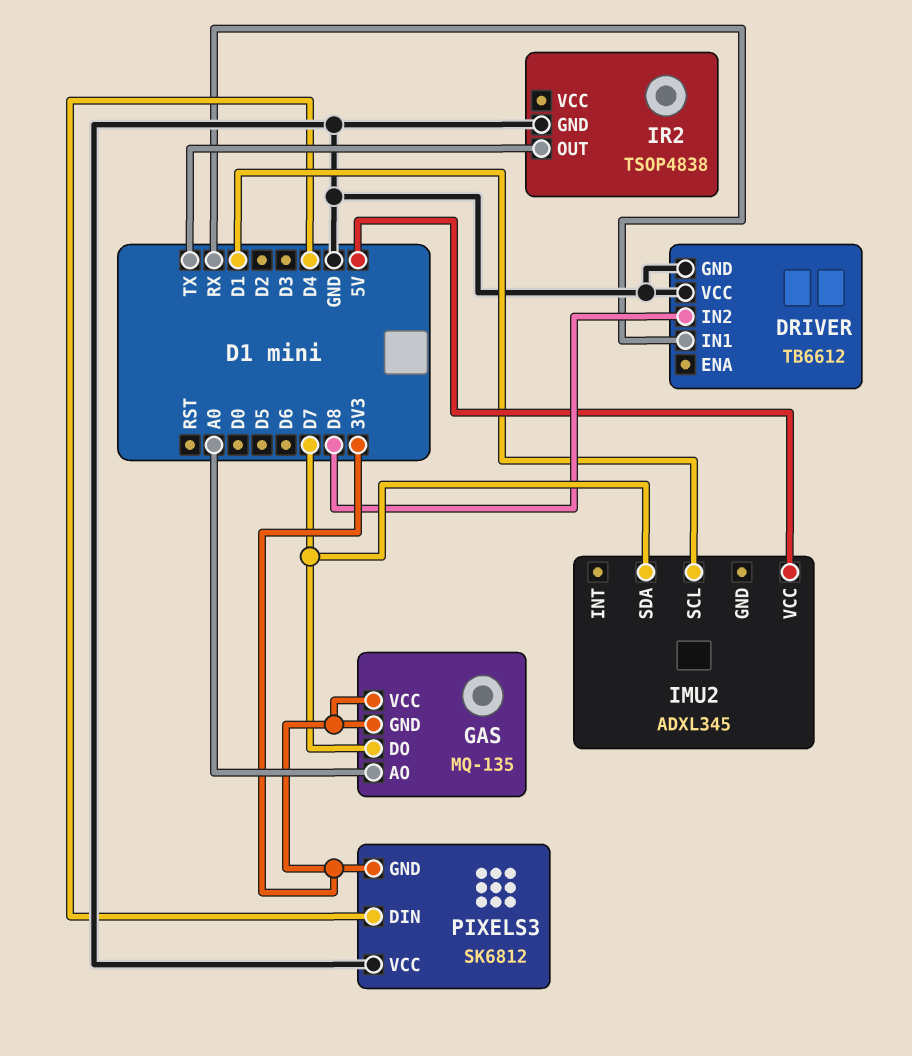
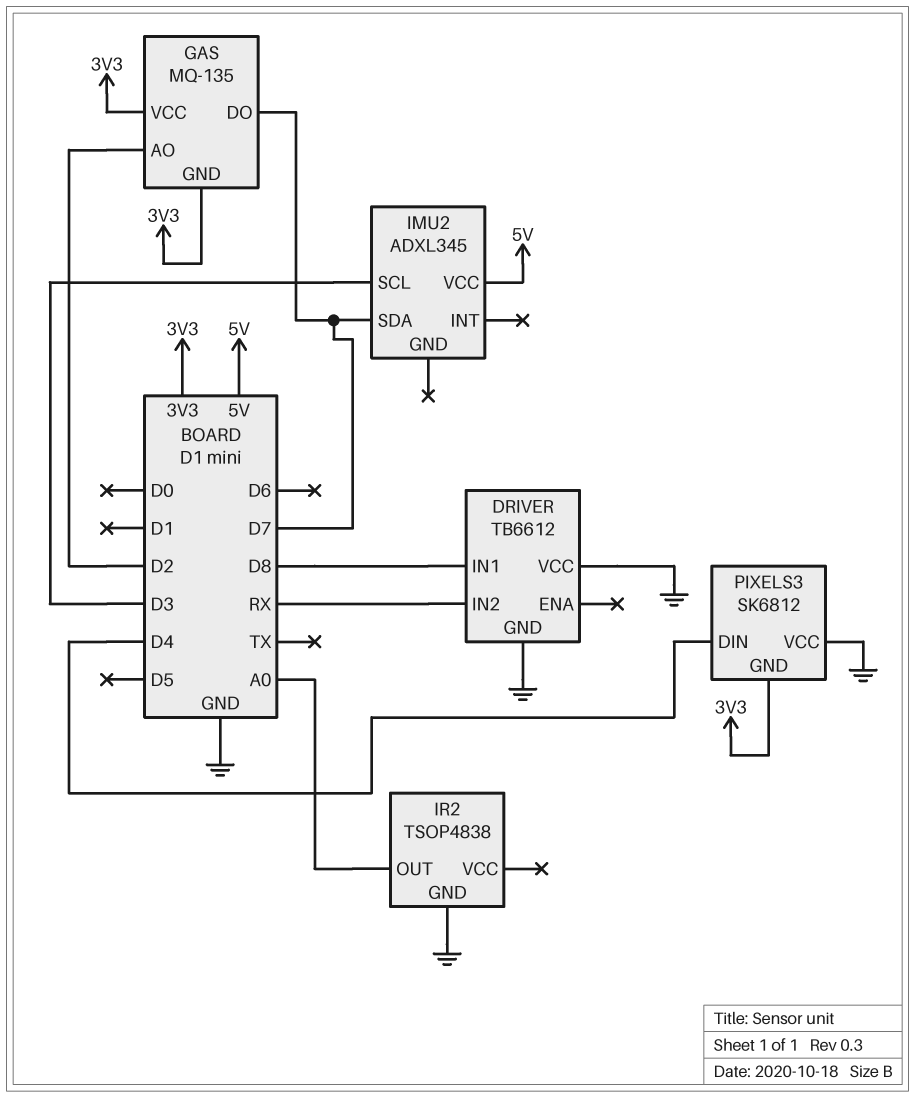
DRIVER pin IN1: RX -> D8
DRIVER pin IN2: D8 -> RX
GAS pin AO: A0 -> D2
IMU2 pin SCL: D1 -> D3
IR2 pin OUT: TX -> A0

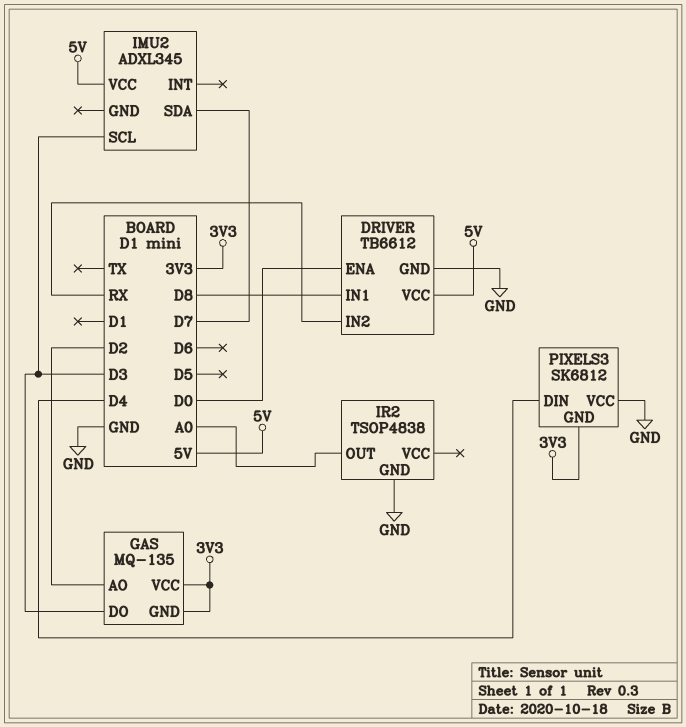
DRIVER pin ENA: none -> D0
DRIVER pin VCC: GND -> 5V
GAS pin DO: D7 -> D3

